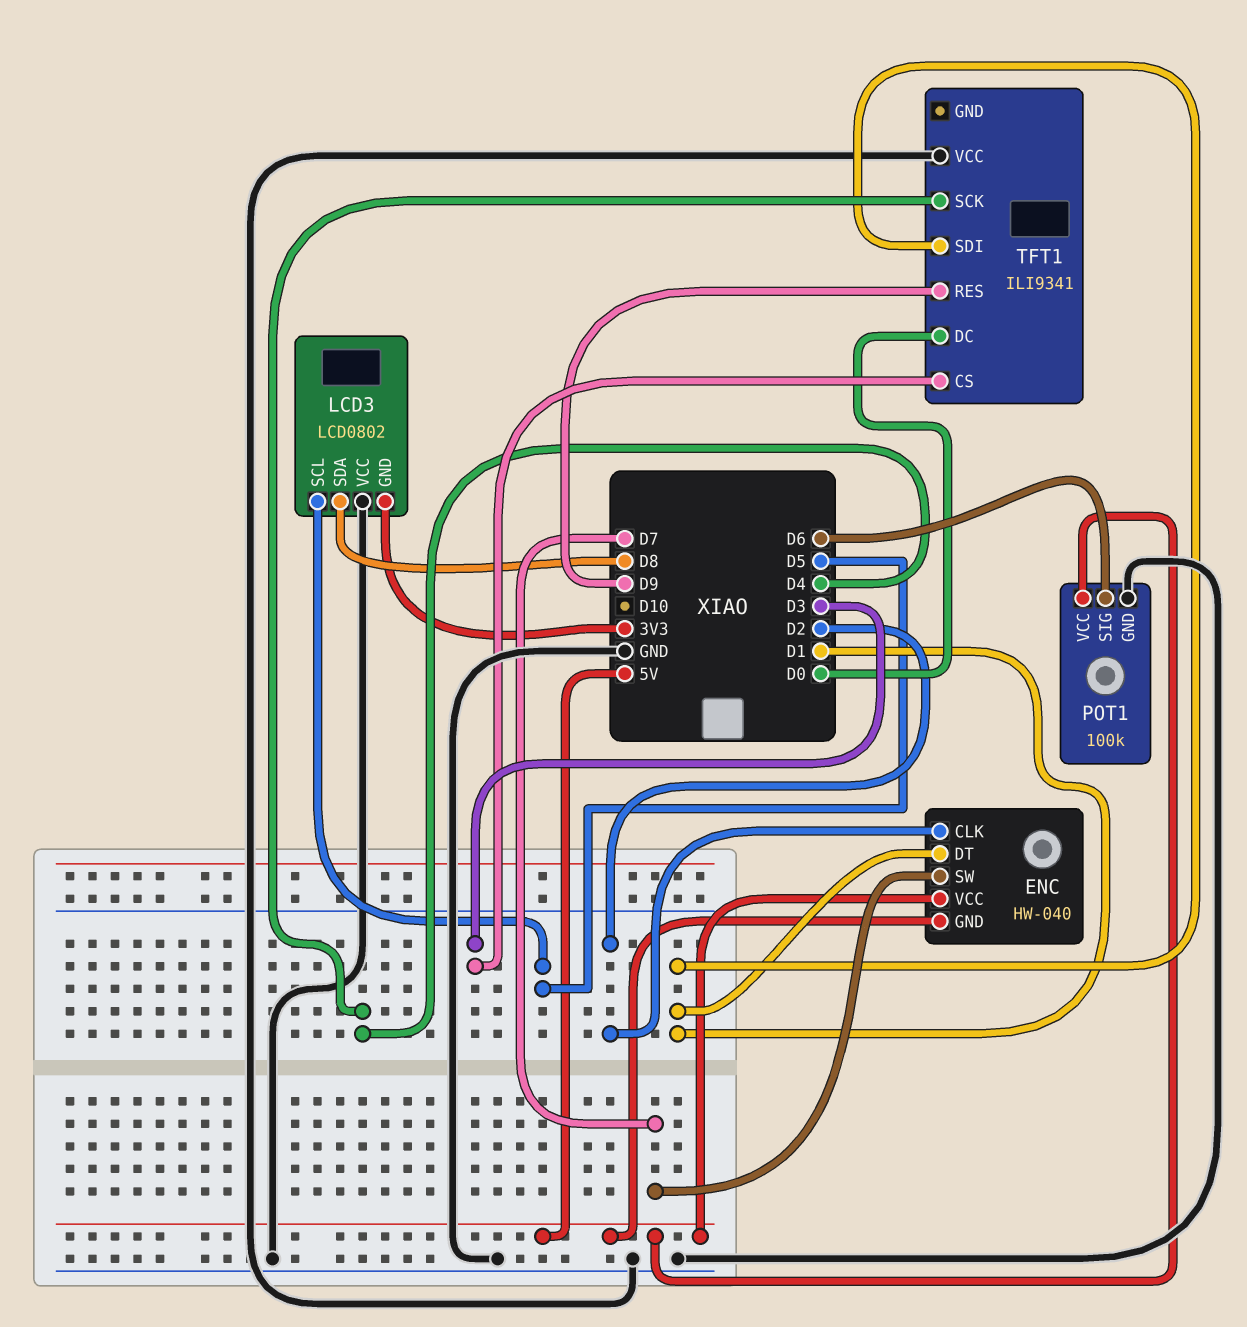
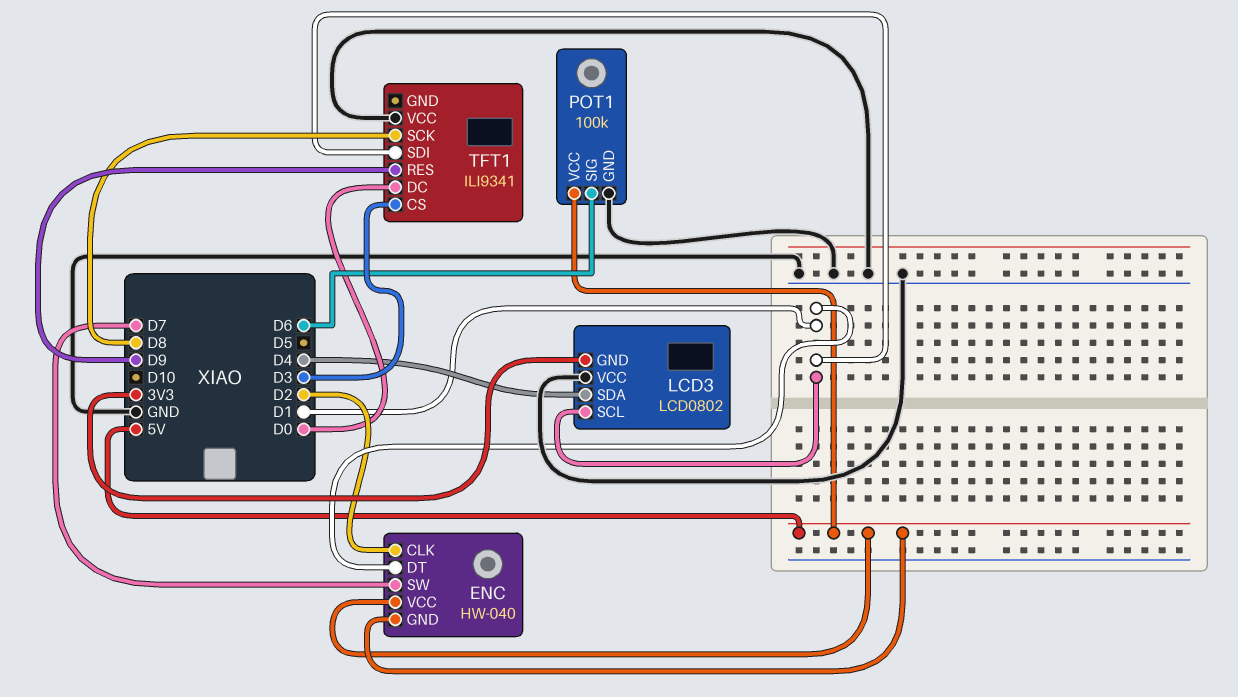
LCD3 pin SCL: D5 -> D1
LCD3 pin SDA: D8 -> D4
TFT1 pin SCK: D4 -> D8

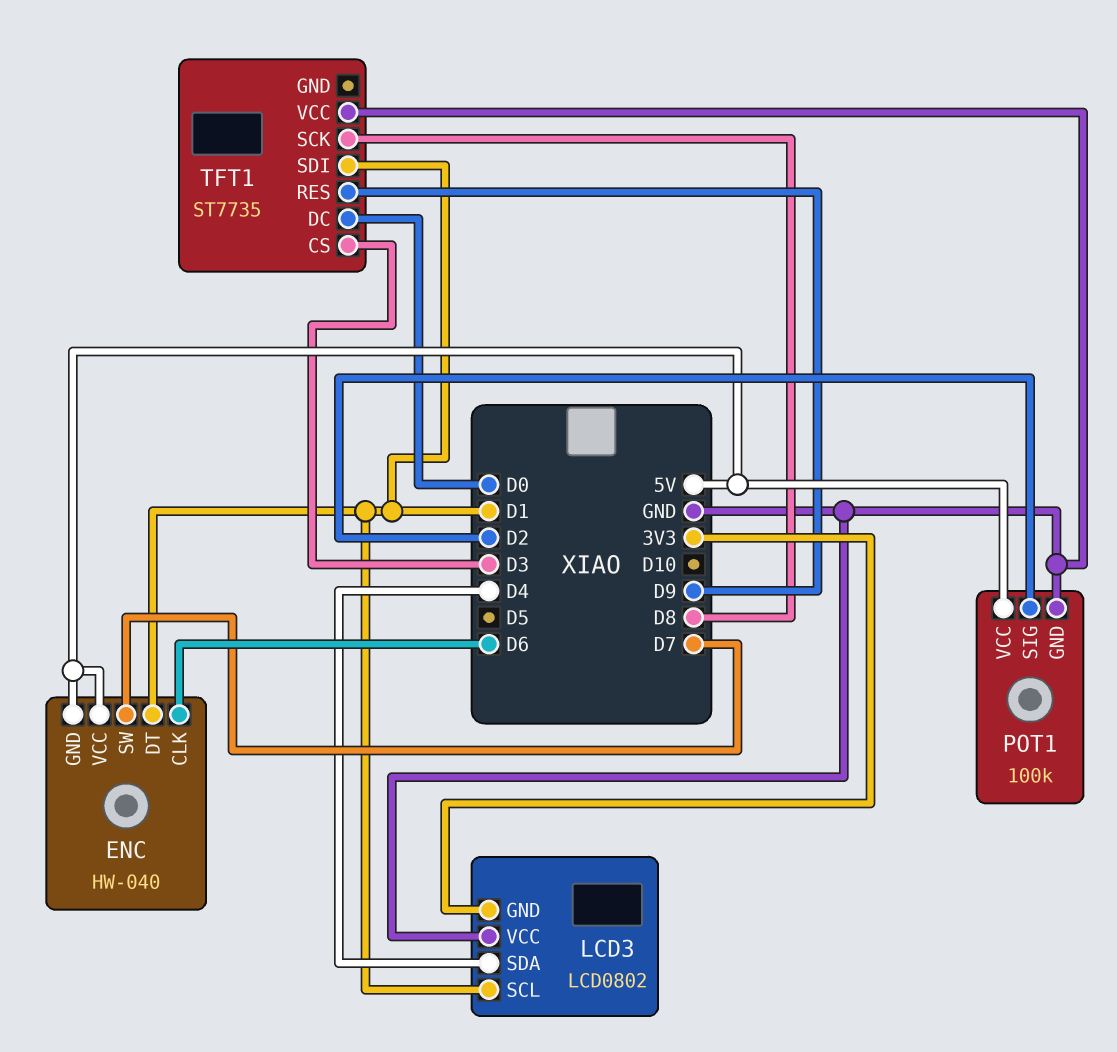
ENC pin CLK: D2 -> D6
POT1 pin SIG: D6 -> D2
TFT1: ILI9341 -> ST7735

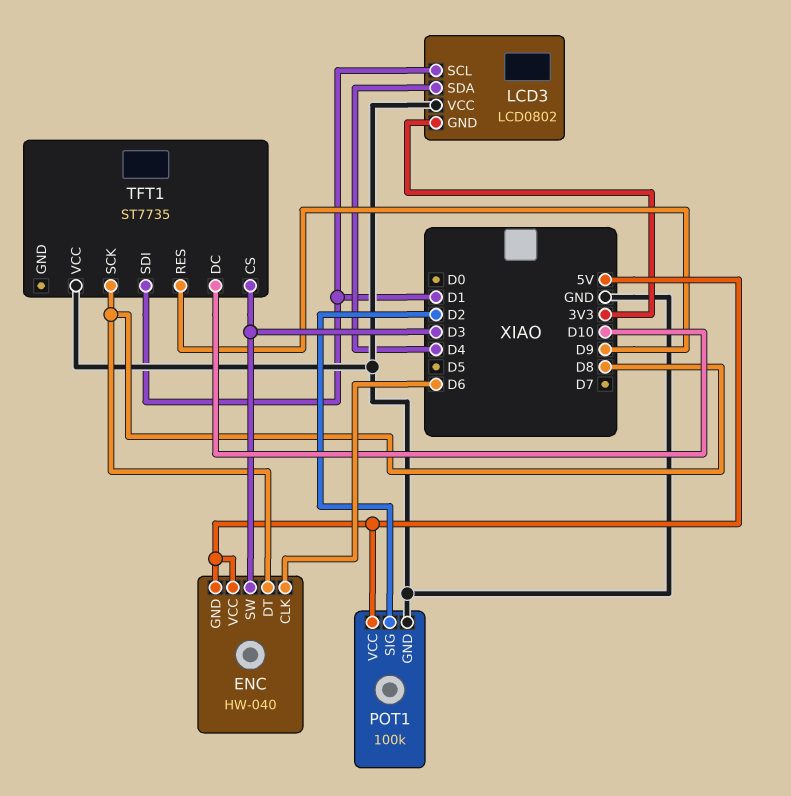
ENC pin DT: D1 -> D8
ENC pin SW: D7 -> D3
TFT1 pin DC: D0 -> D10

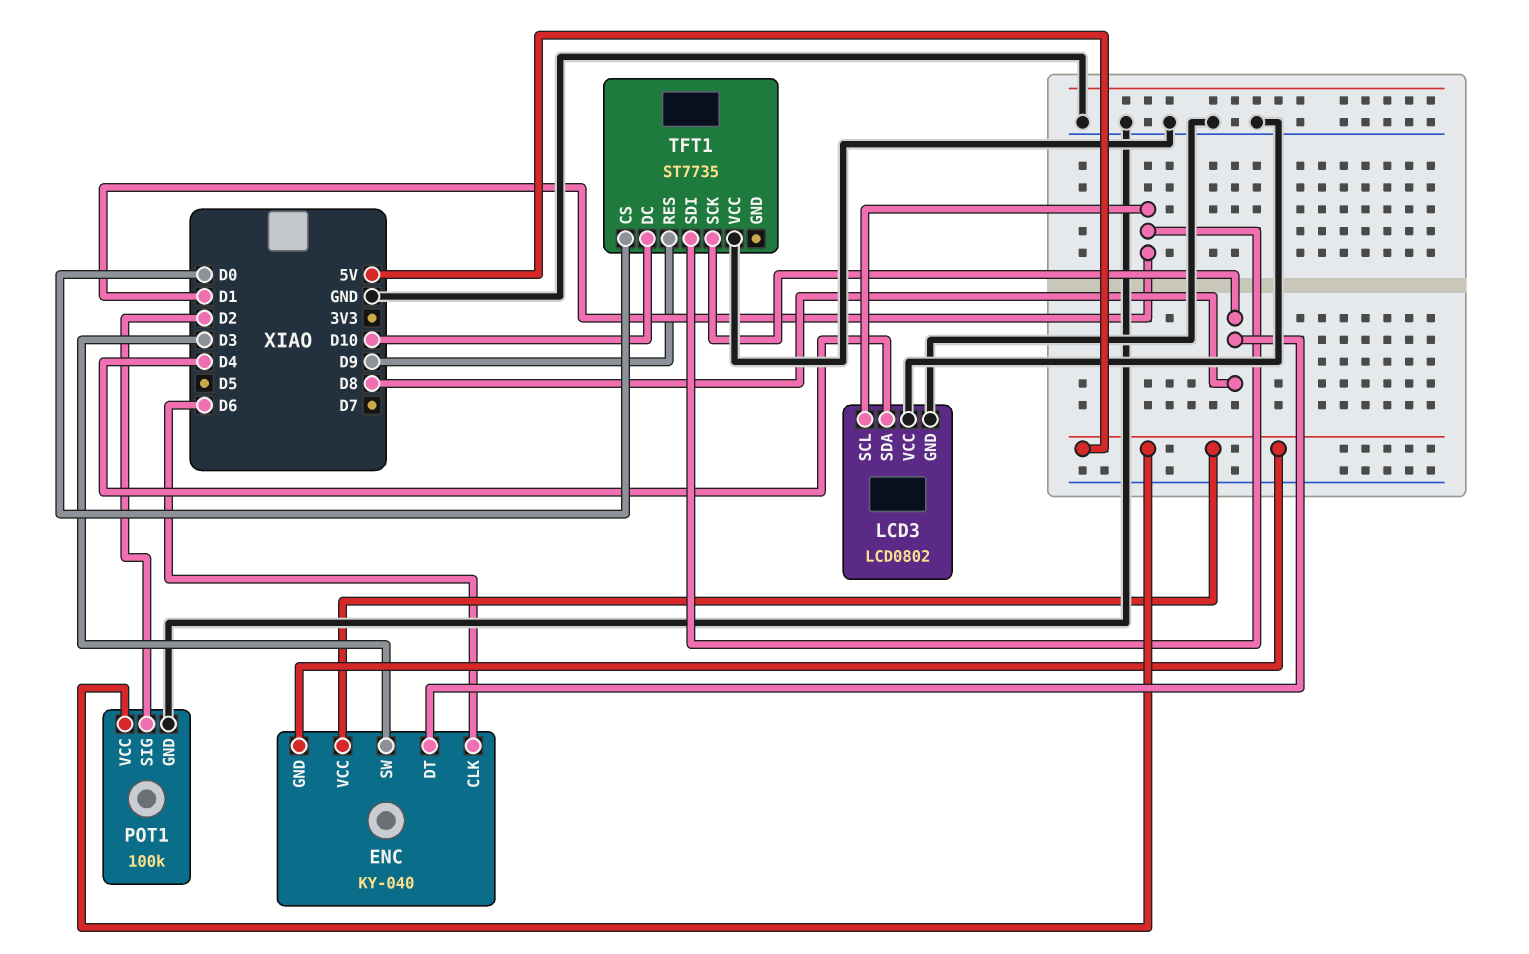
ENC: HW-040 -> KY-040
LCD3 pin GND: 3V3 -> GND
TFT1 pin CS: D3 -> D0

